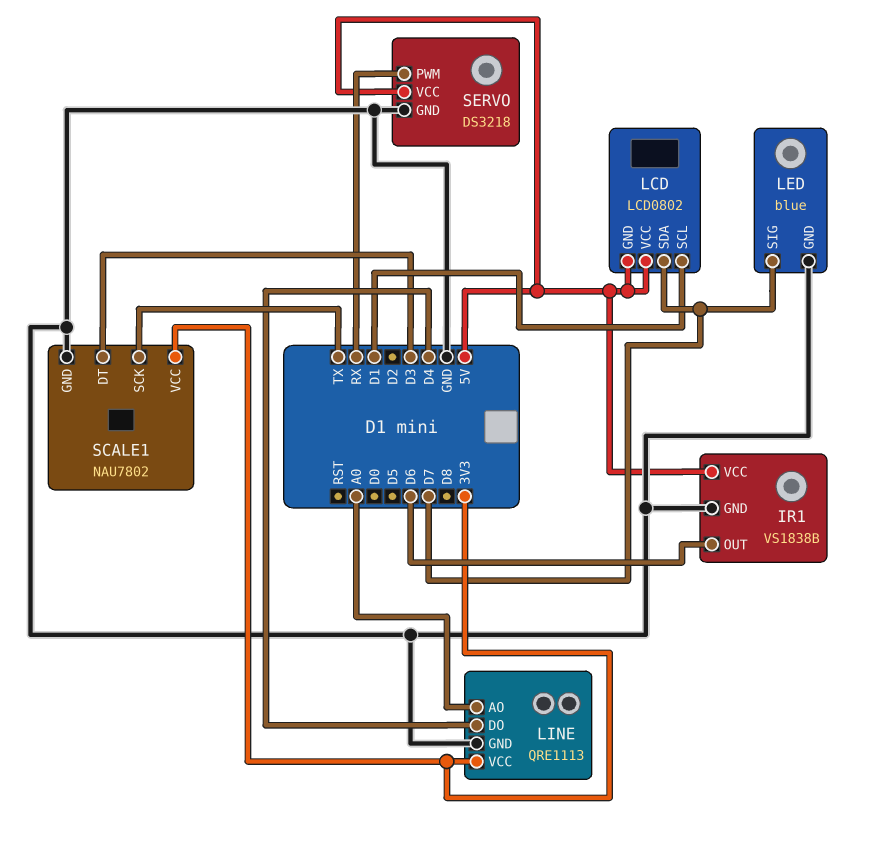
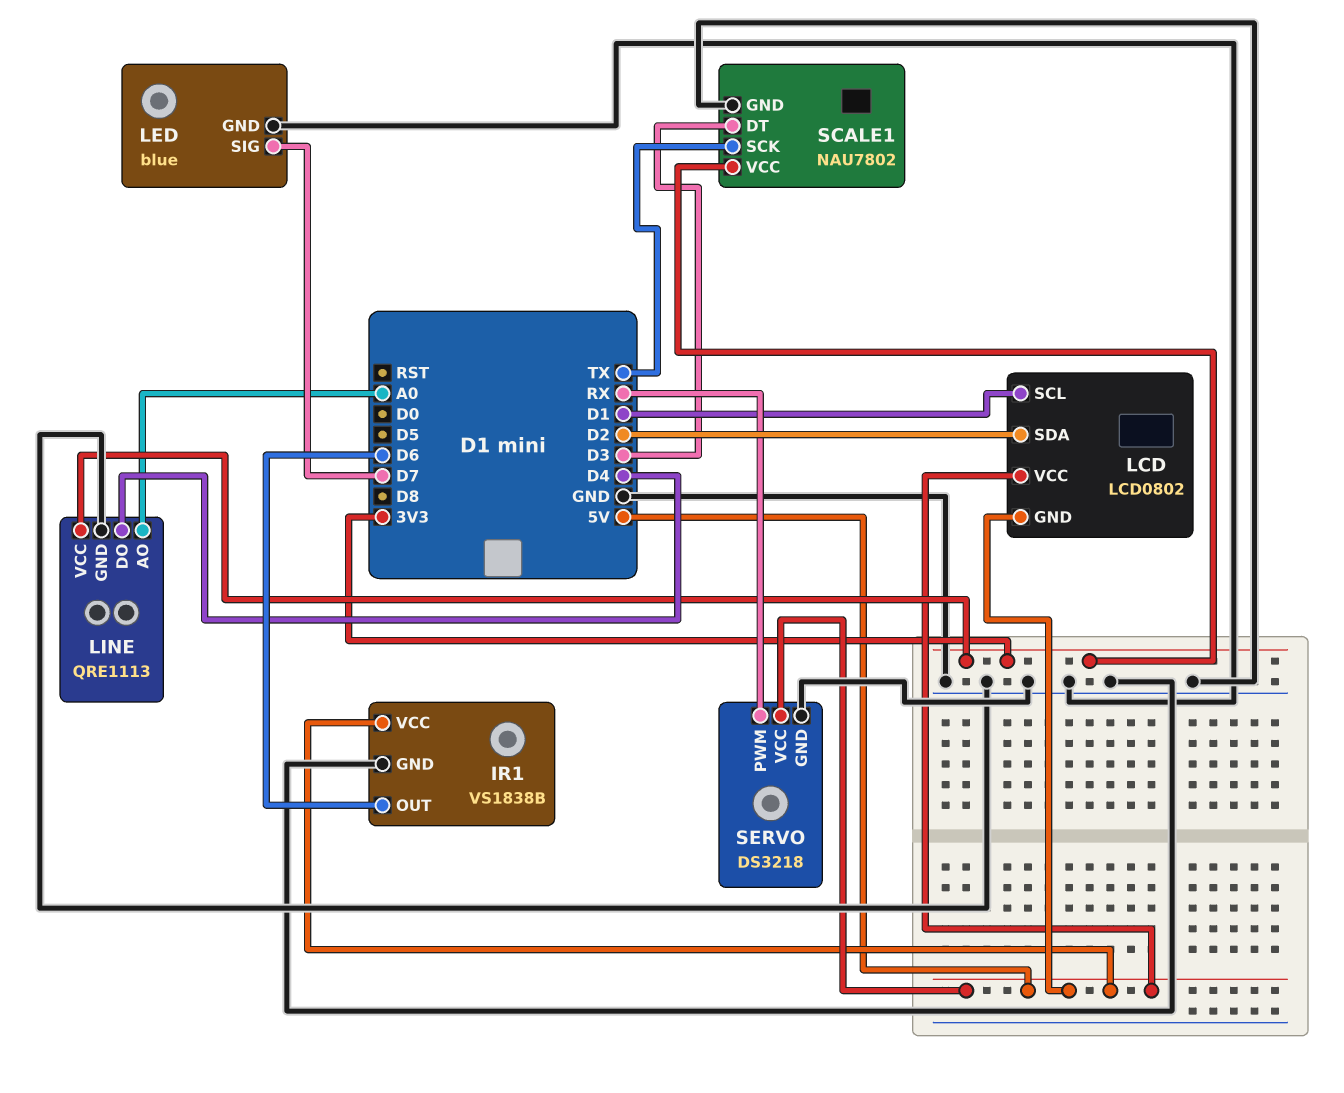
LCD pin SDA: D7 -> D2

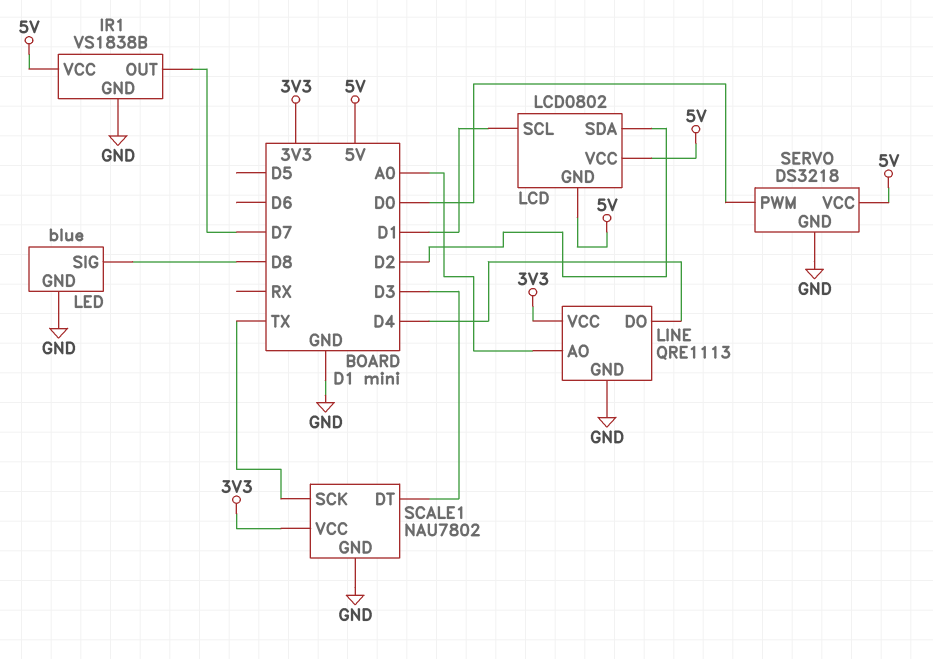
IR1 pin OUT: D6 -> D7
LED pin SIG: D7 -> D8
SERVO pin PWM: RX -> D0

